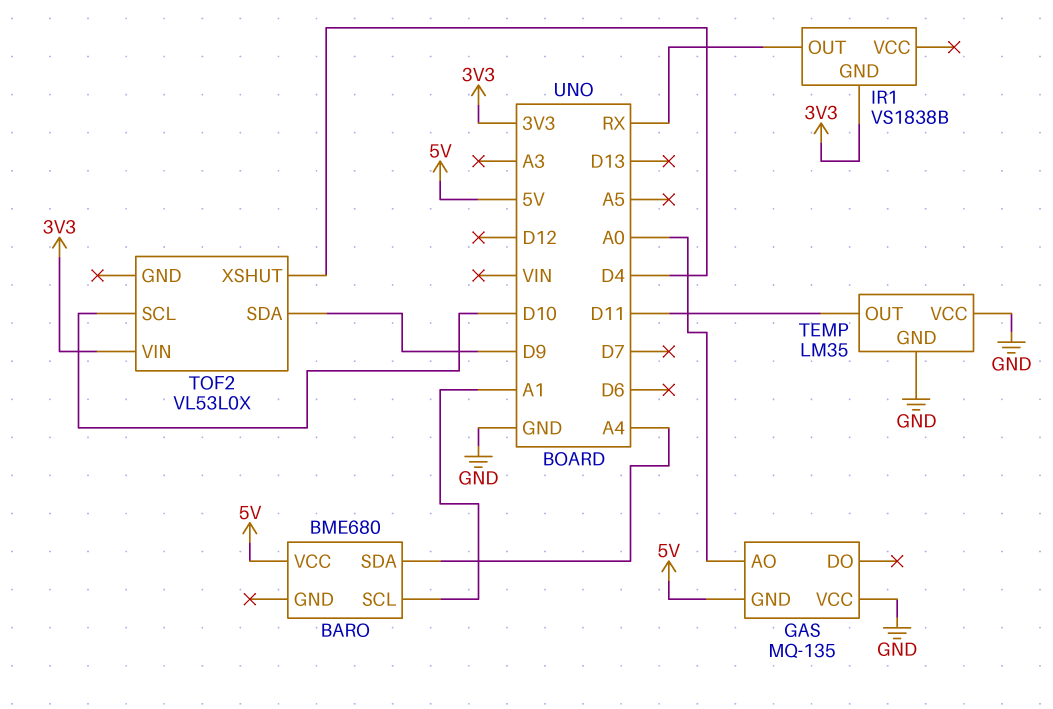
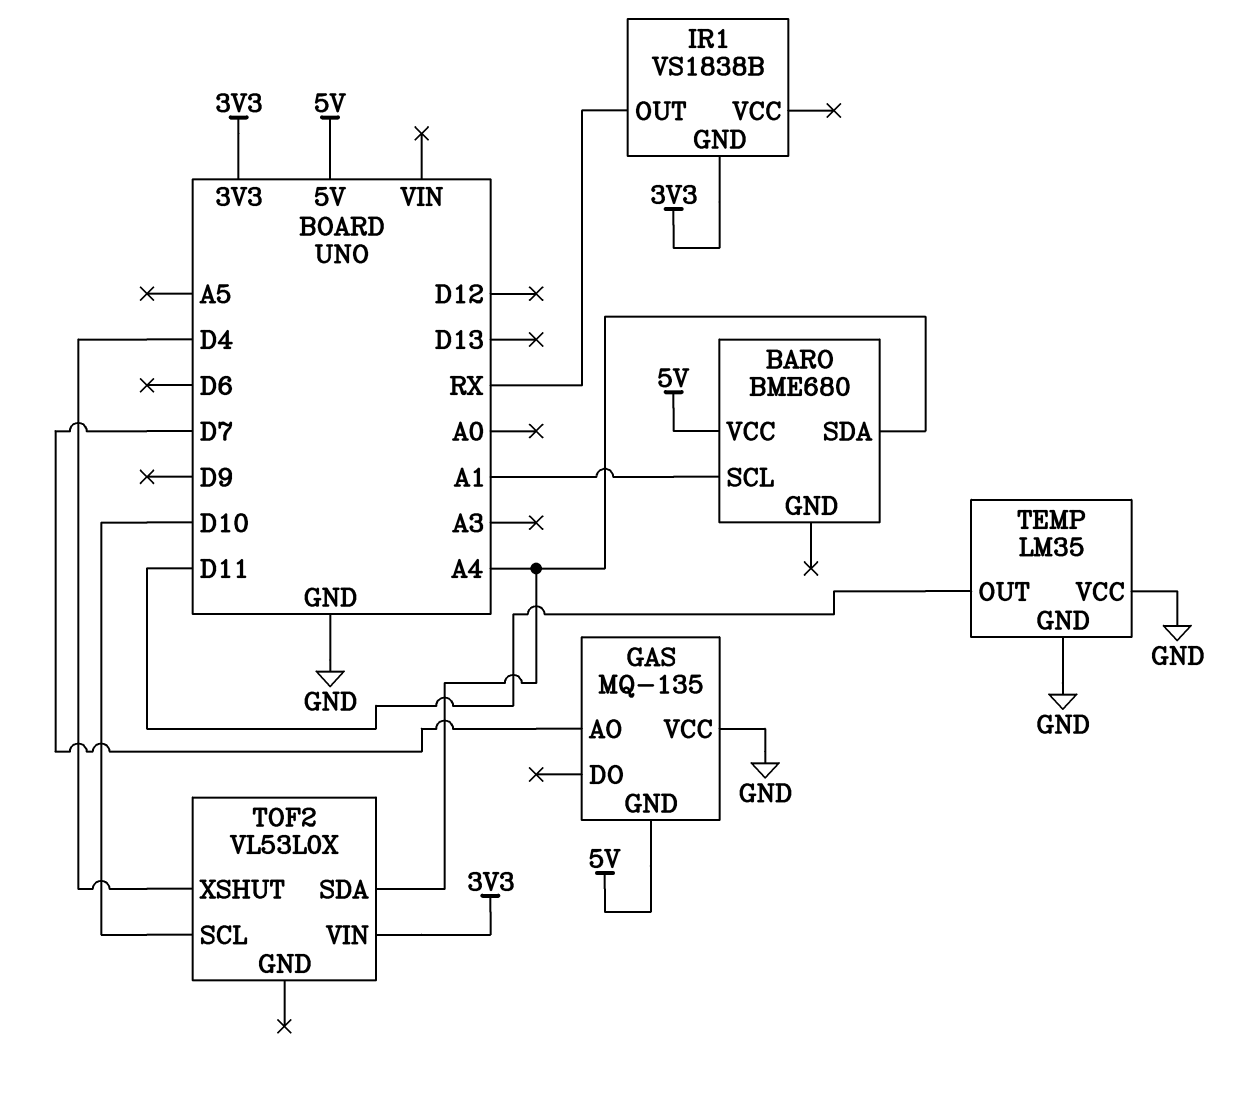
GAS pin AO: A0 -> D7
TOF2 pin SDA: D9 -> A4

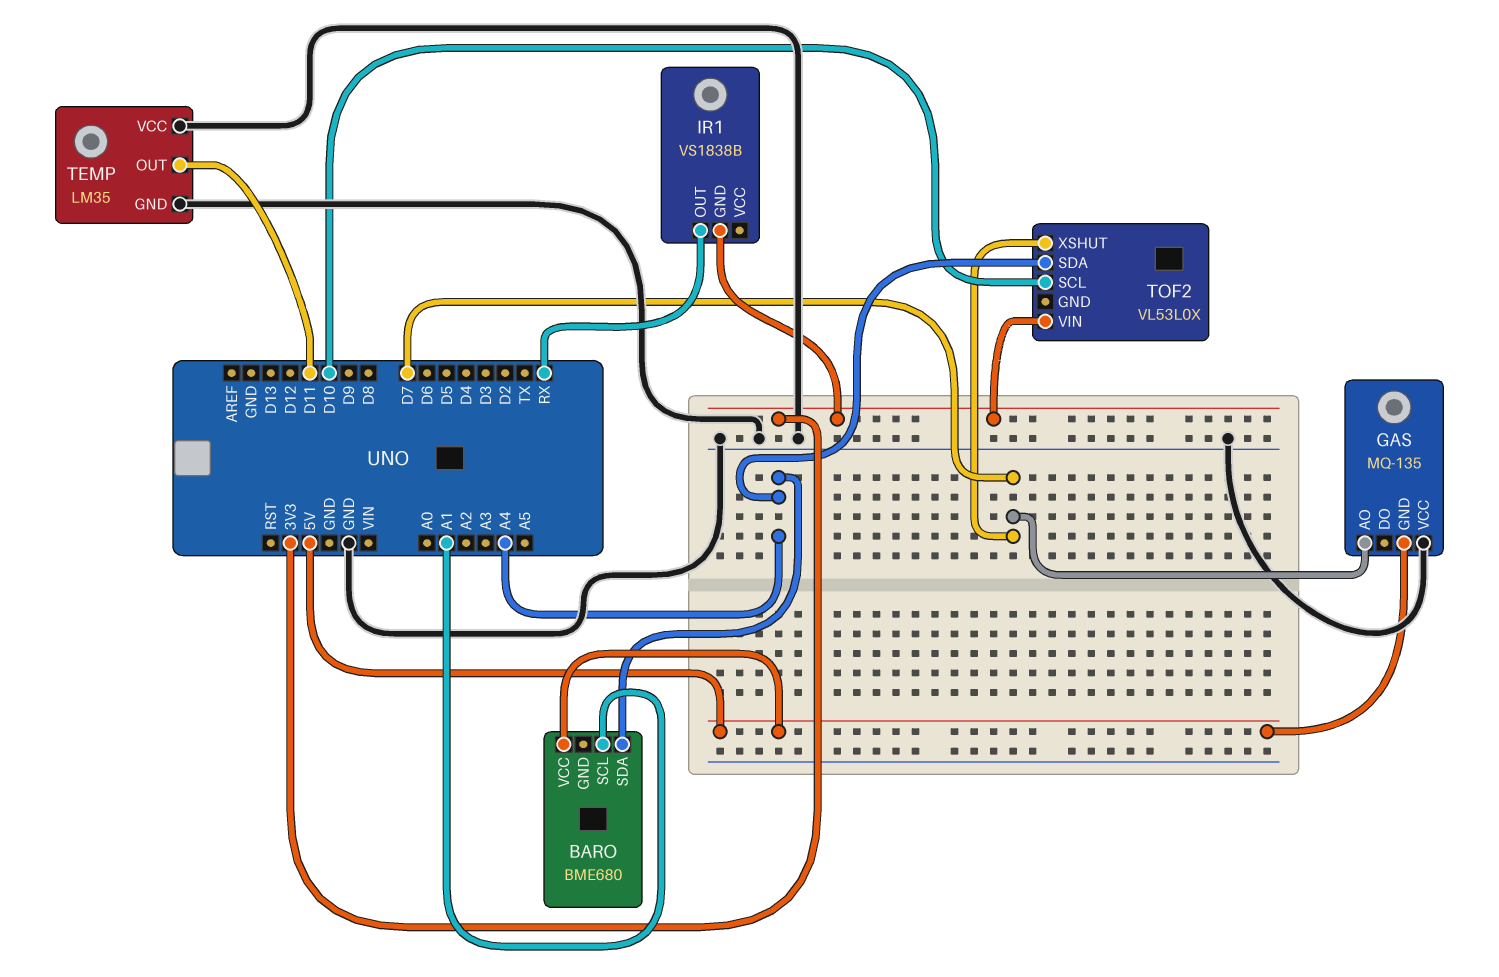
TOF2 pin XSHUT: D4 -> D7

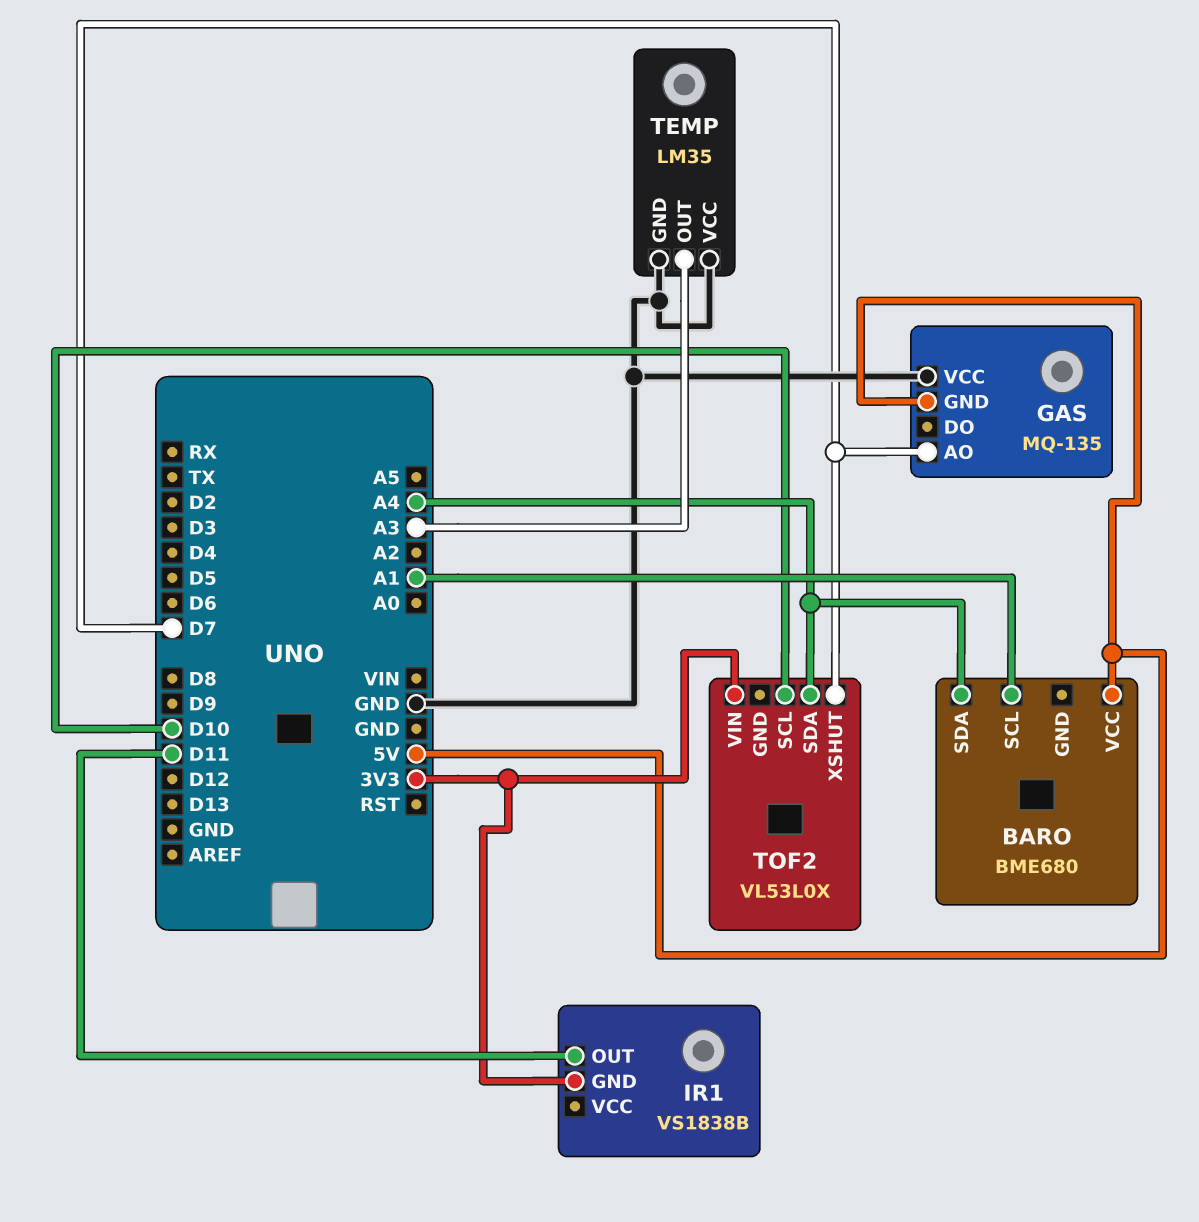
IR1 pin OUT: RX -> D11
TEMP pin OUT: D11 -> A3

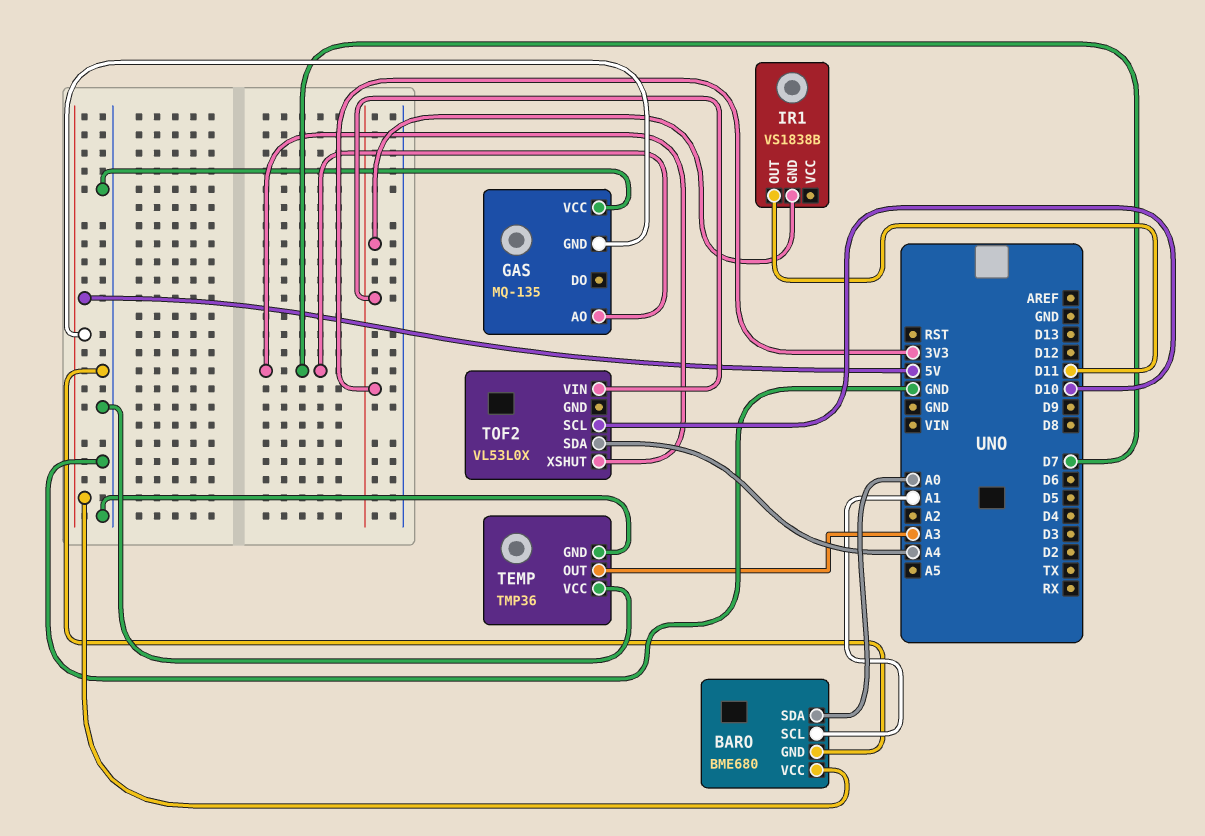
BARO pin GND: none -> GND
BARO pin SDA: A4 -> A0
TEMP: LM35 -> TMP36

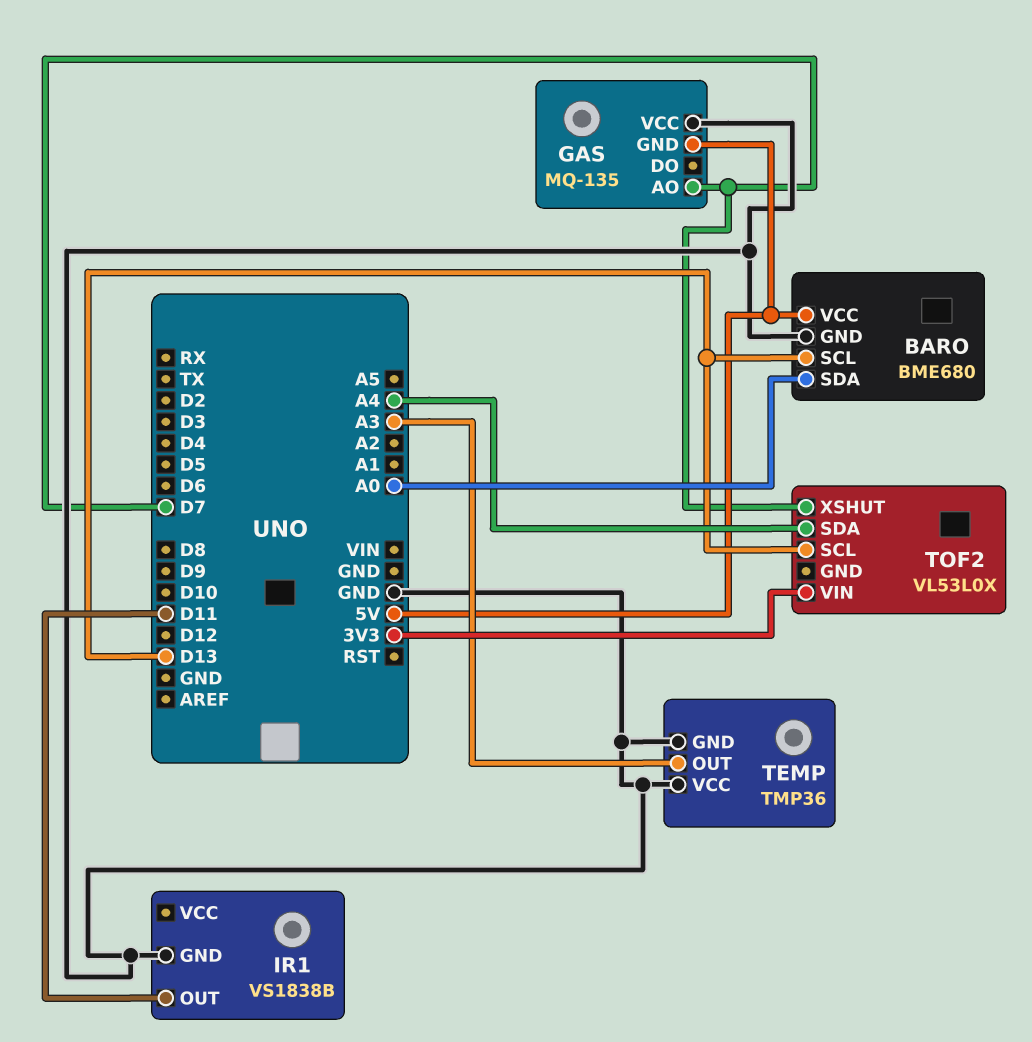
BARO pin SCL: A1 -> D13
IR1 pin GND: 3V3 -> GND
TOF2 pin SCL: D10 -> D13

